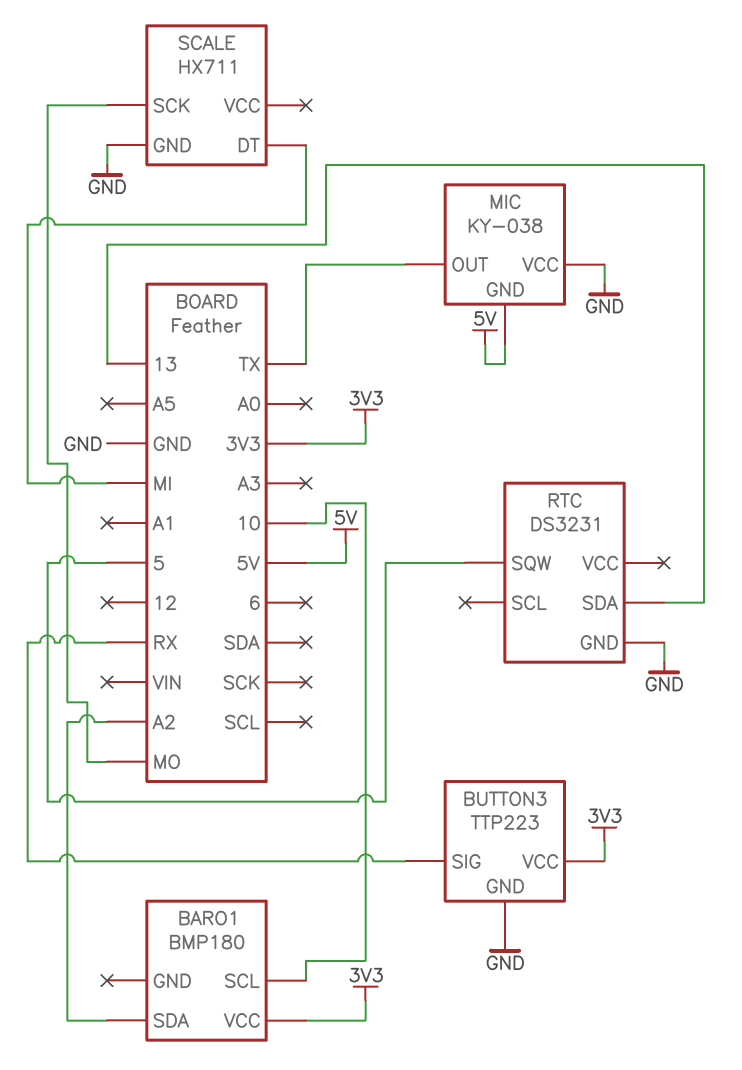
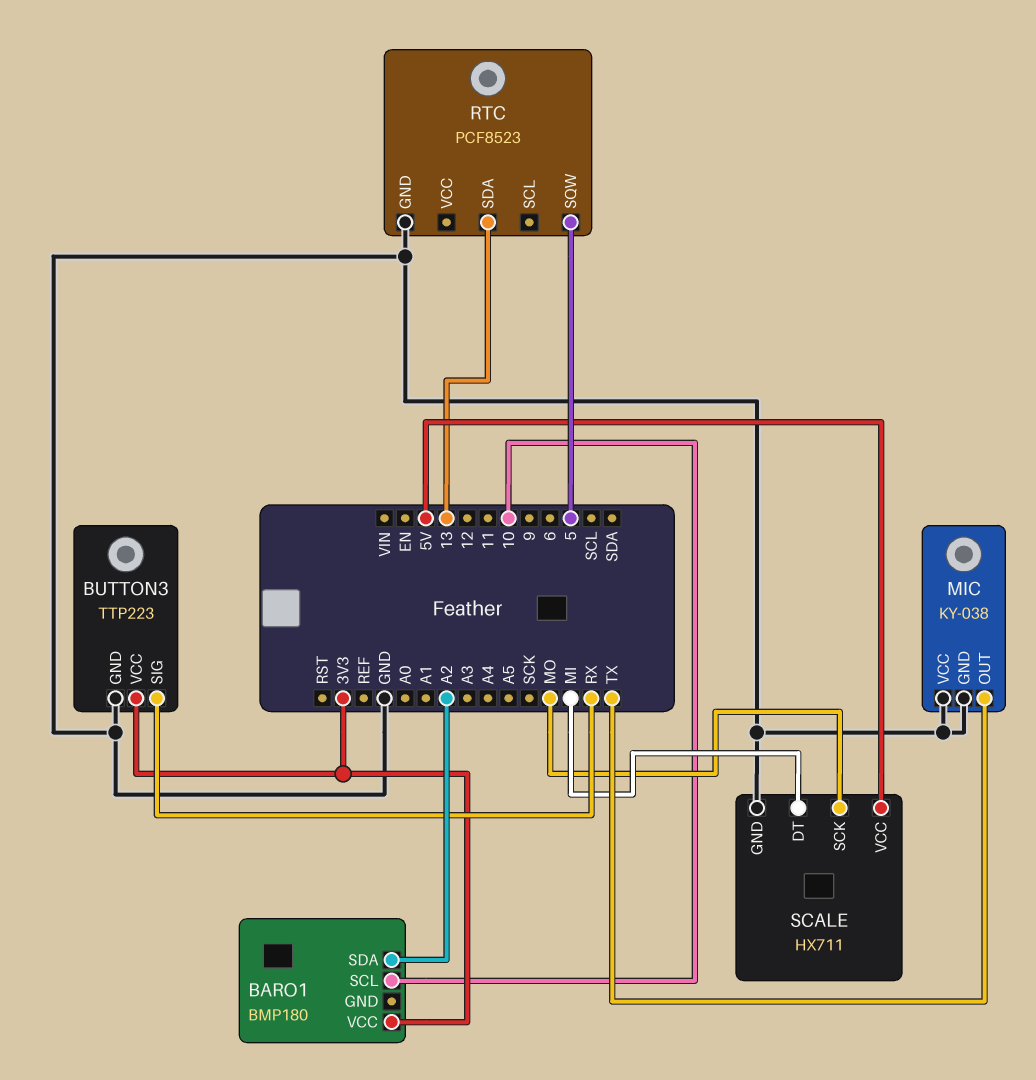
MIC pin GND: 5V -> GND
RTC: DS3231 -> PCF8523
SCALE pin VCC: none -> 5V

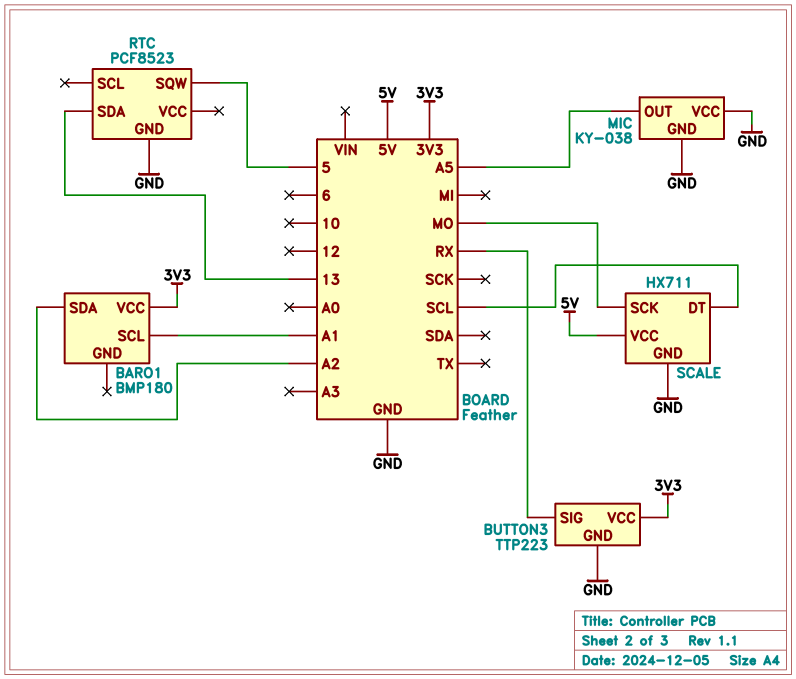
BARO1 pin SCL: 10 -> A1
MIC pin OUT: TX -> A5
SCALE pin DT: MI -> SCL

